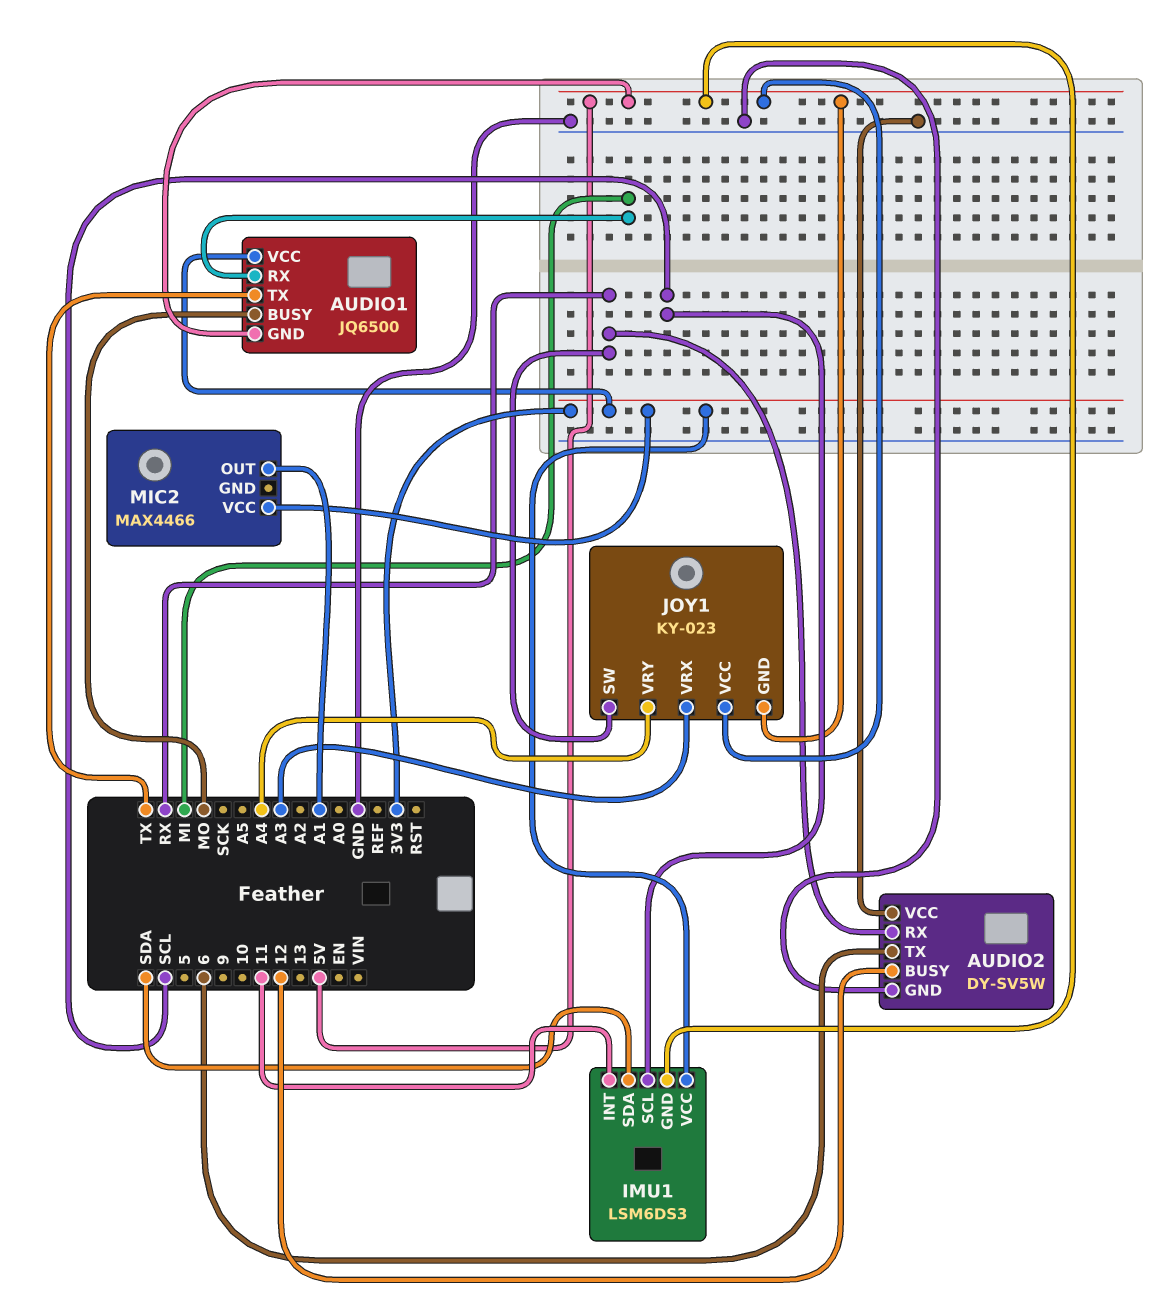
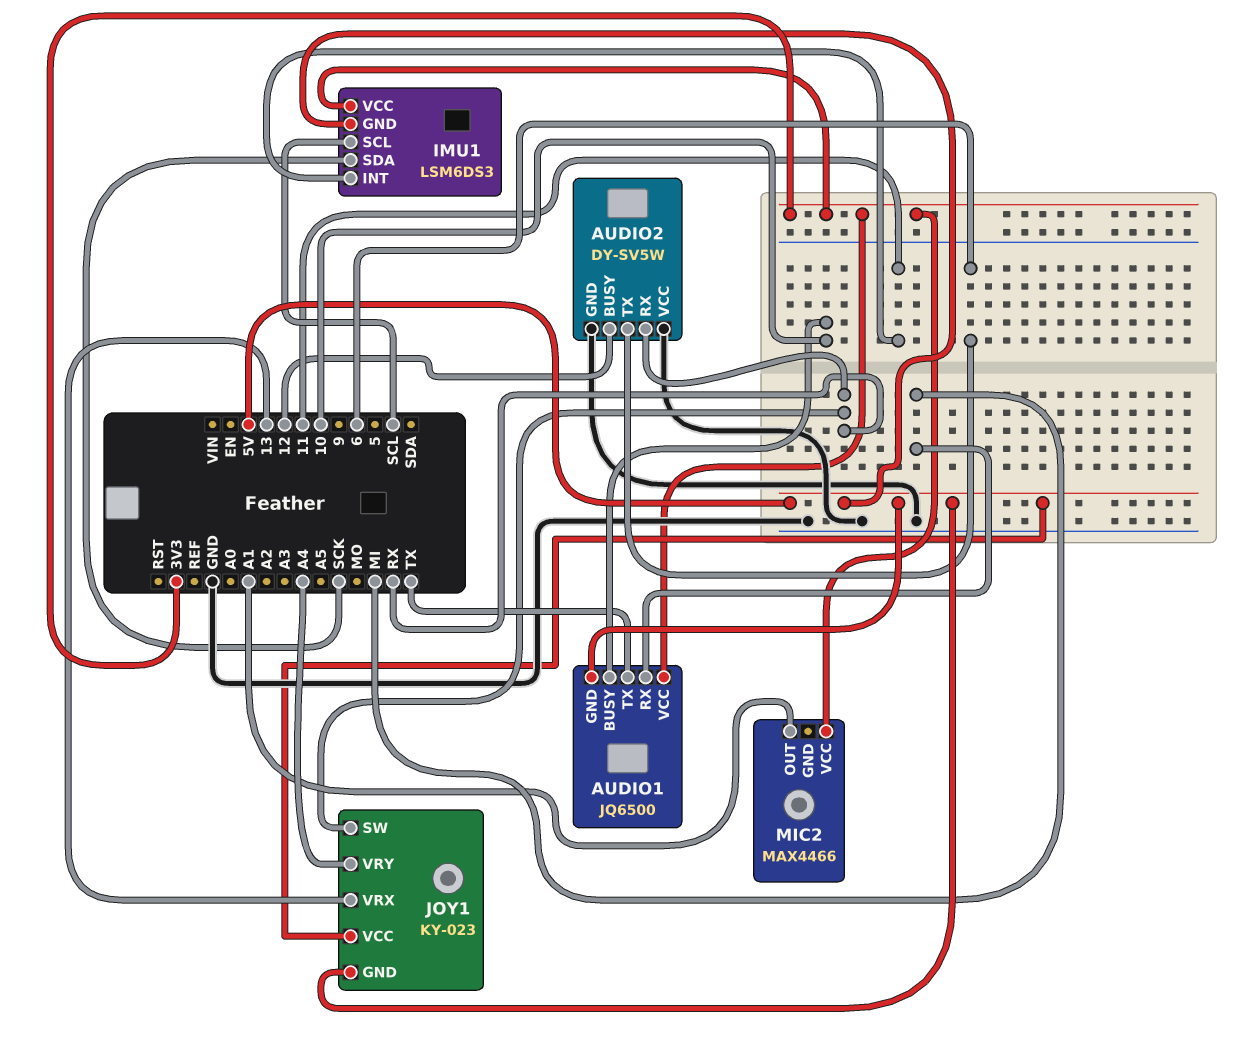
AUDIO1 pin BUSY: MO -> 10
IMU1 pin SDA: SDA -> SCK
JOY1 pin VRX: A3 -> 13

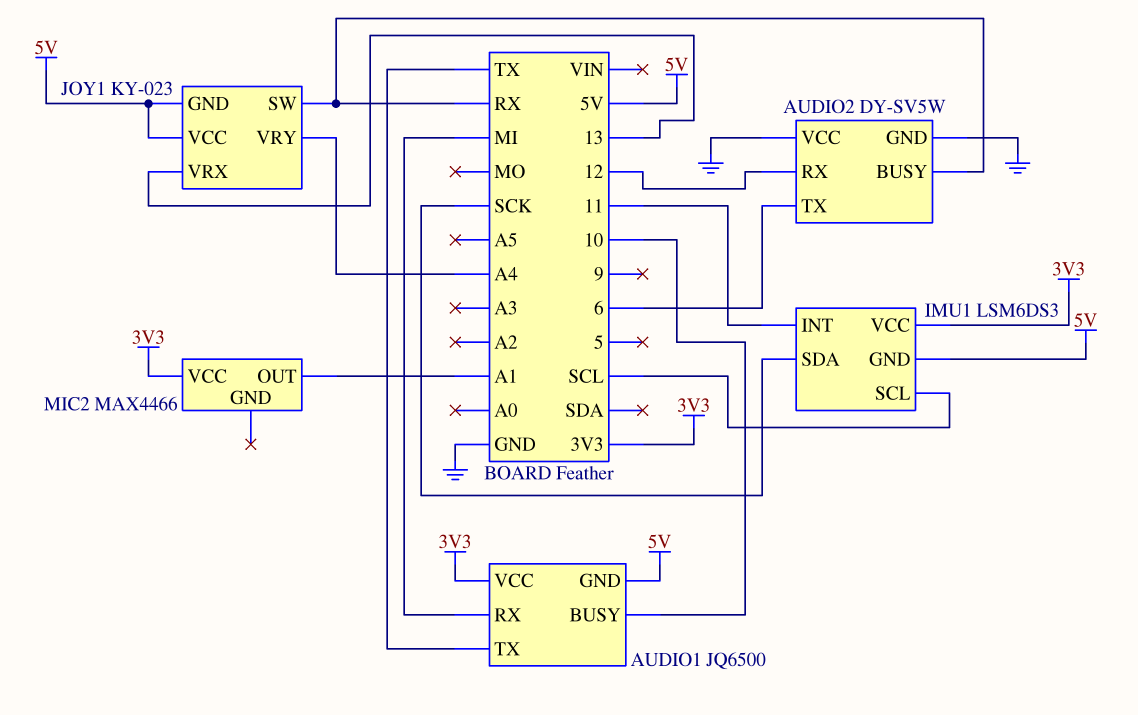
AUDIO2 pin BUSY: 12 -> RX
AUDIO2 pin RX: RX -> 12

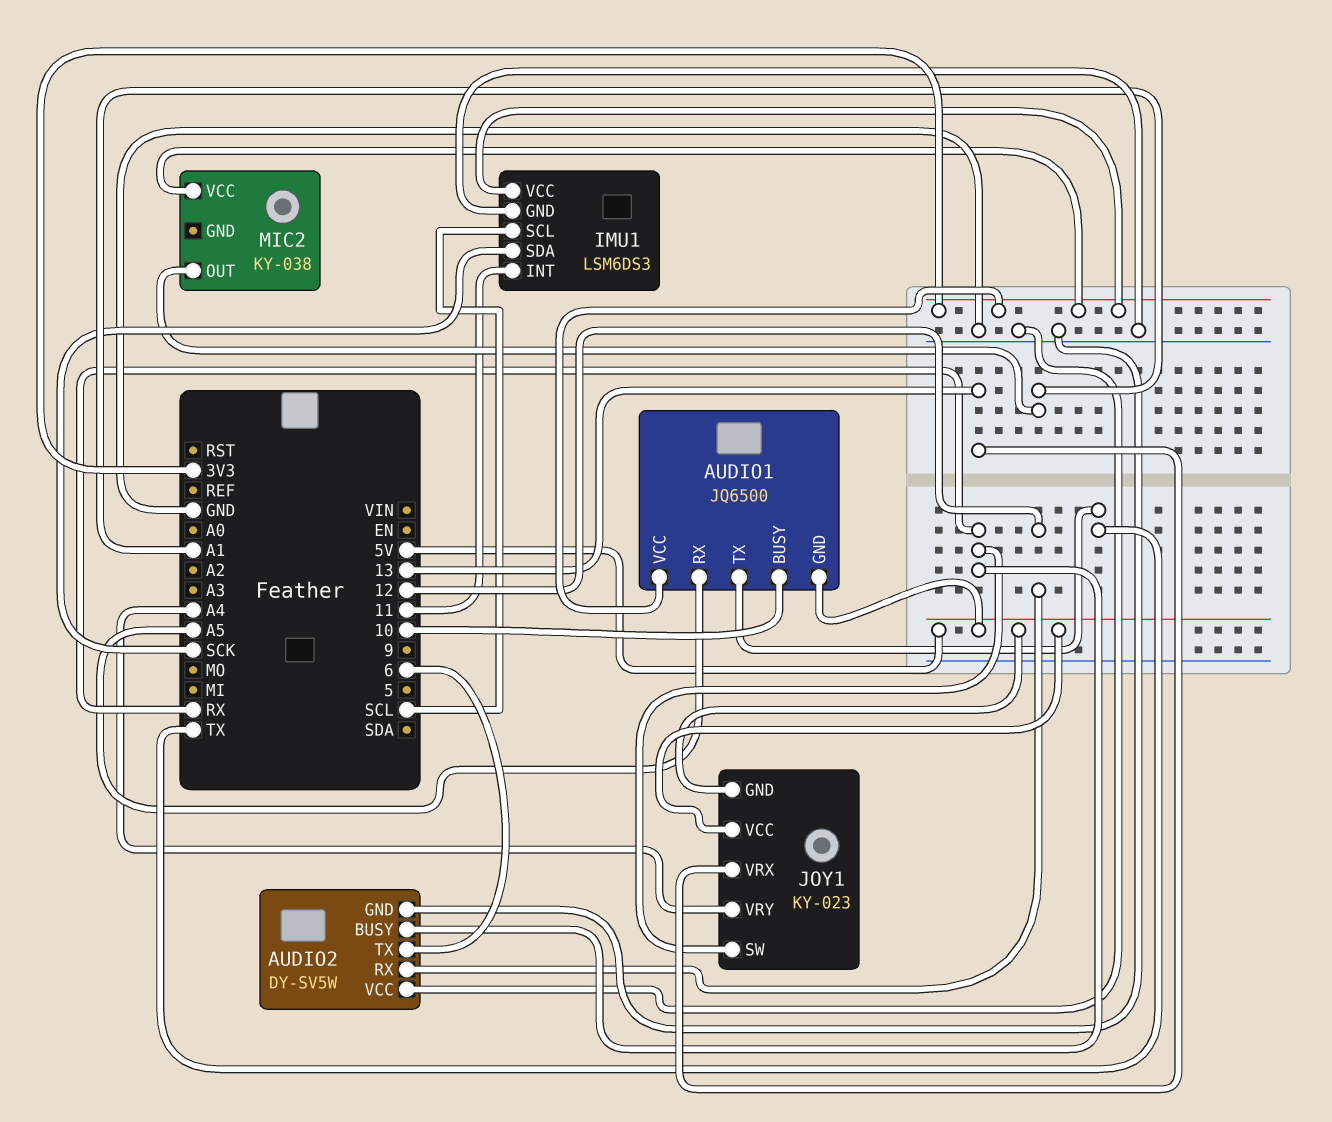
AUDIO1 pin RX: MI -> A5
IMU1 pin GND: 5V -> GND
MIC2: MAX4466 -> KY-038

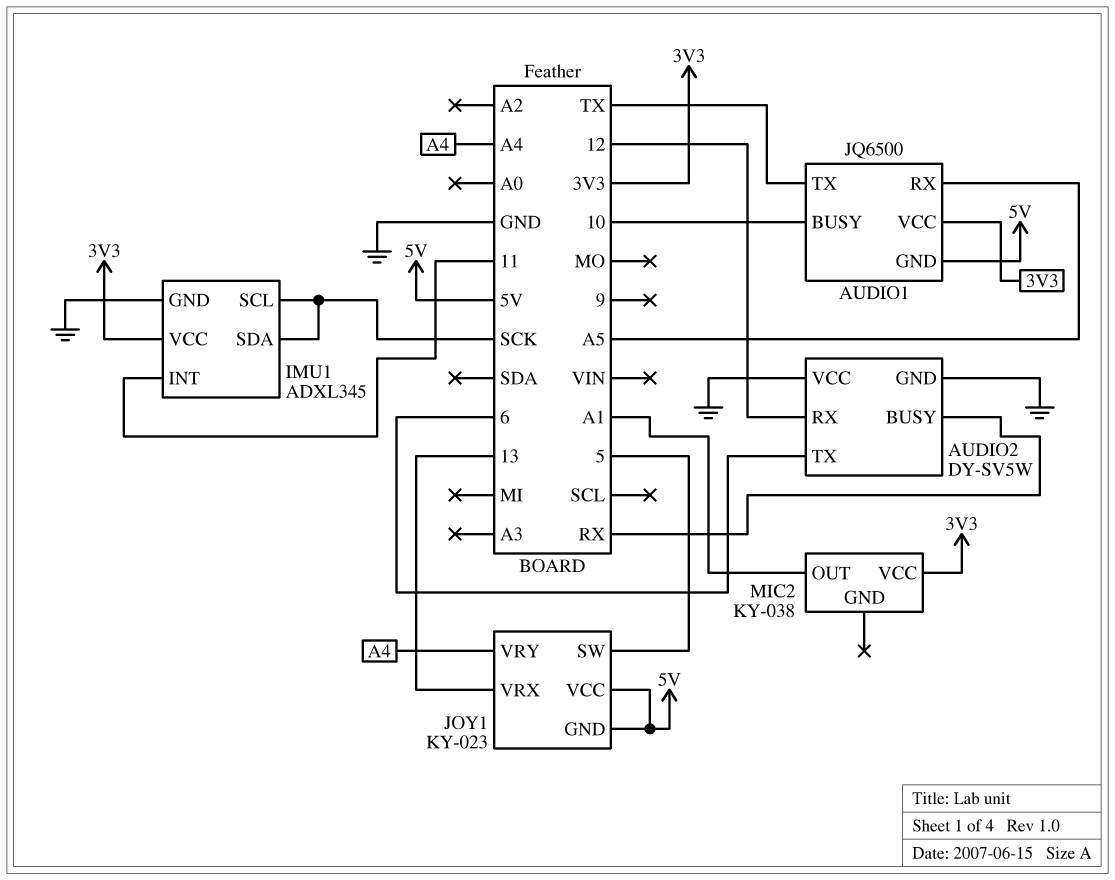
IMU1: LSM6DS3 -> ADXL345
IMU1 pin SCL: SCL -> SCK
JOY1 pin SW: RX -> 5

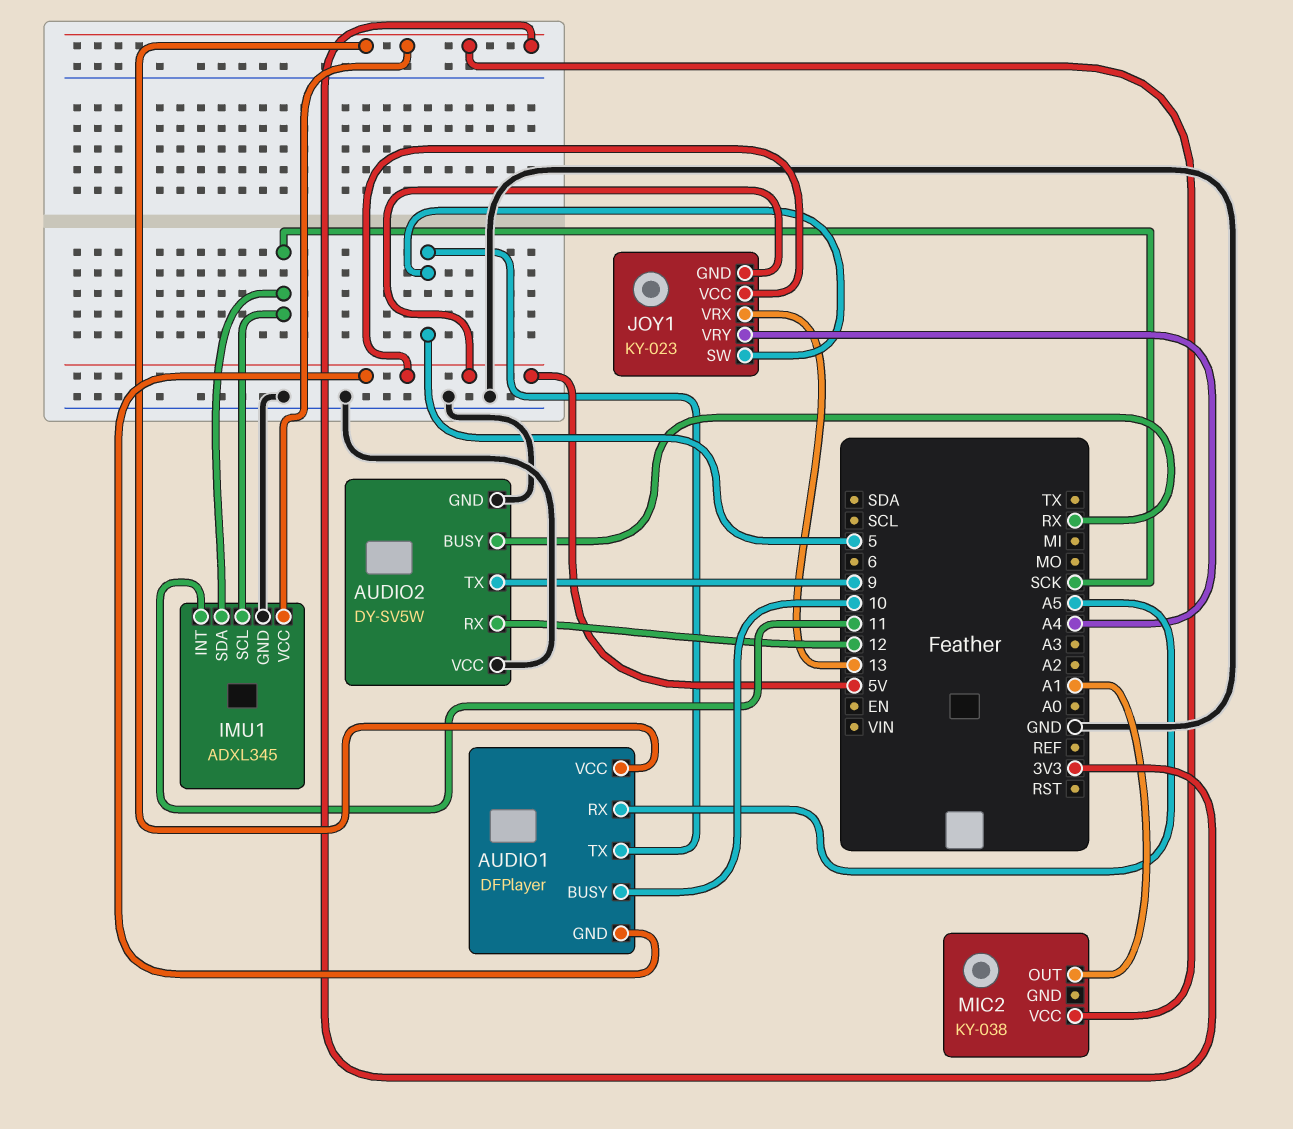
AUDIO1: JQ6500 -> DFPlayer
AUDIO1 pin TX: TX -> 5
AUDIO2 pin TX: 6 -> 9

